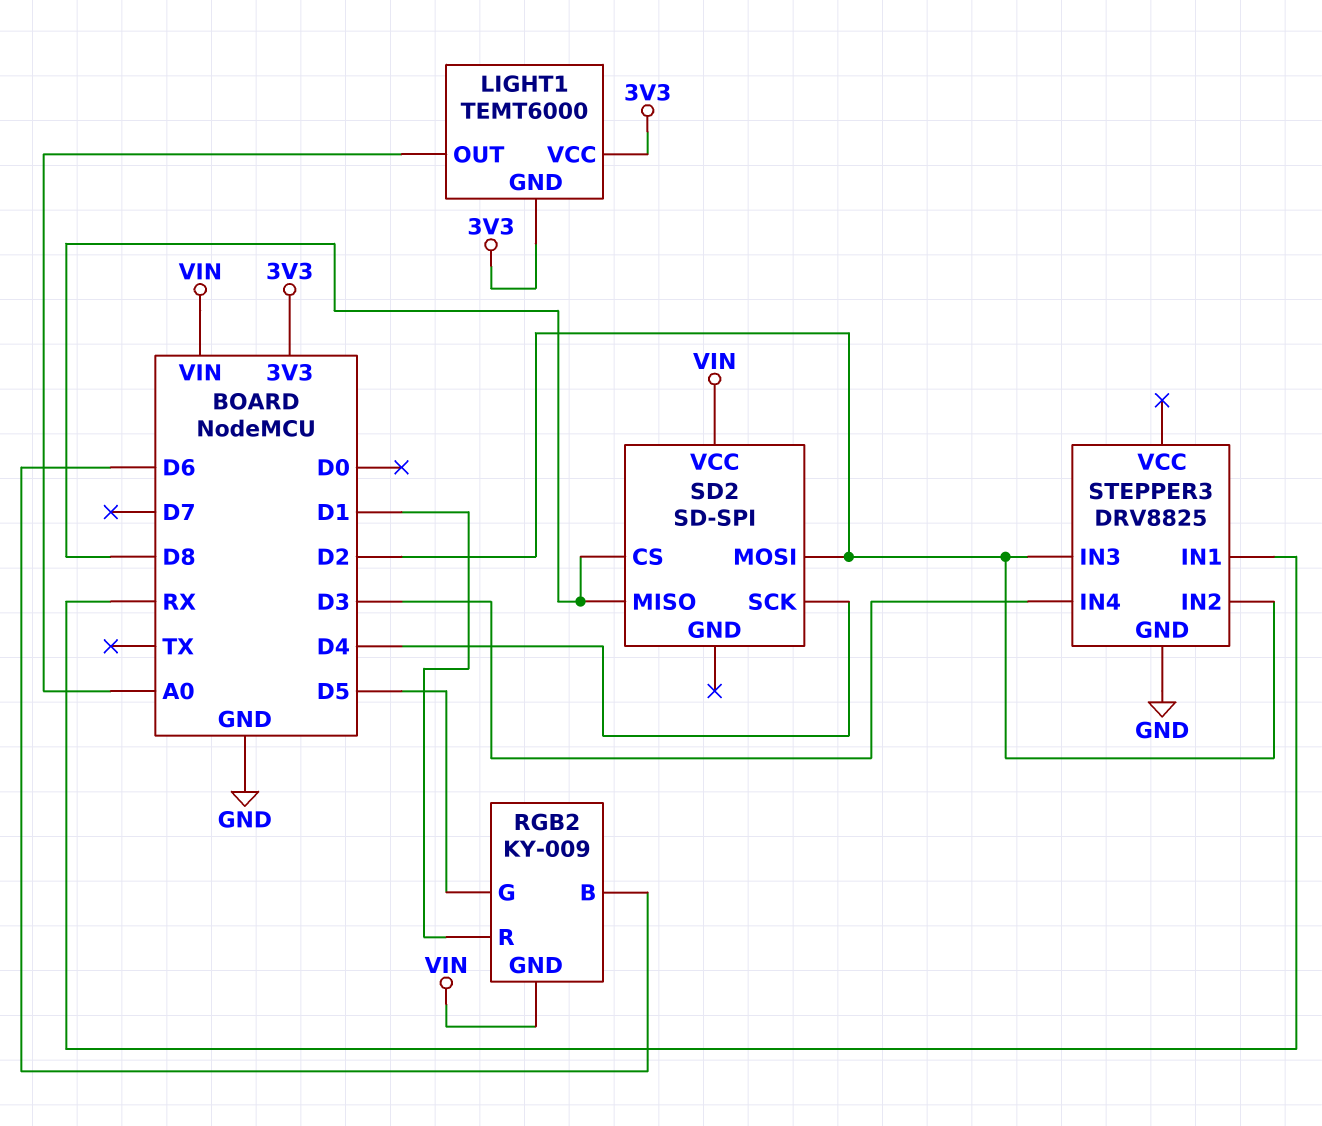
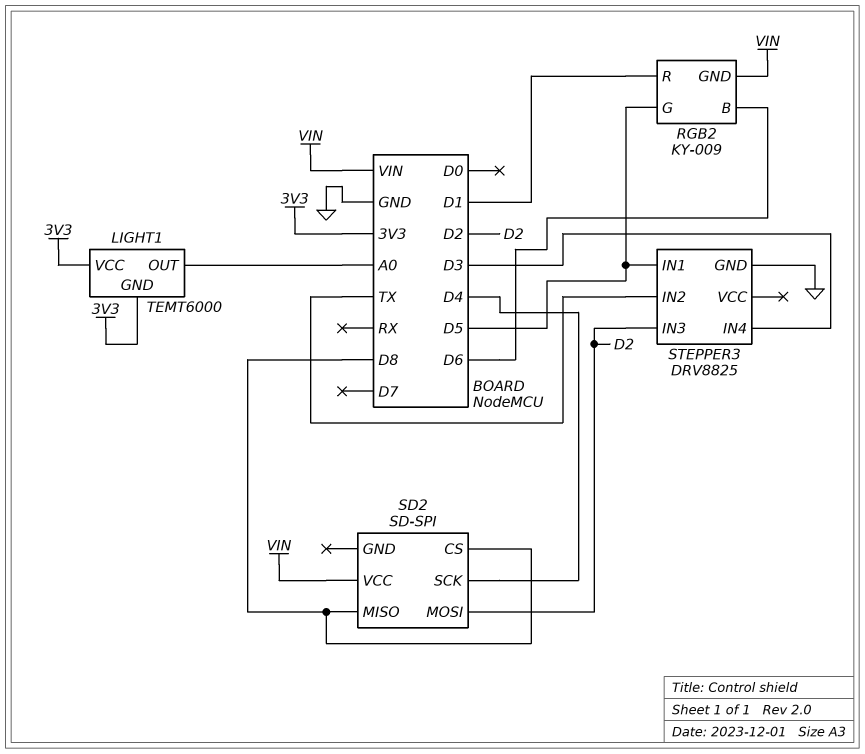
STEPPER3 pin IN1: RX -> D5
STEPPER3 pin IN2: D2 -> TX

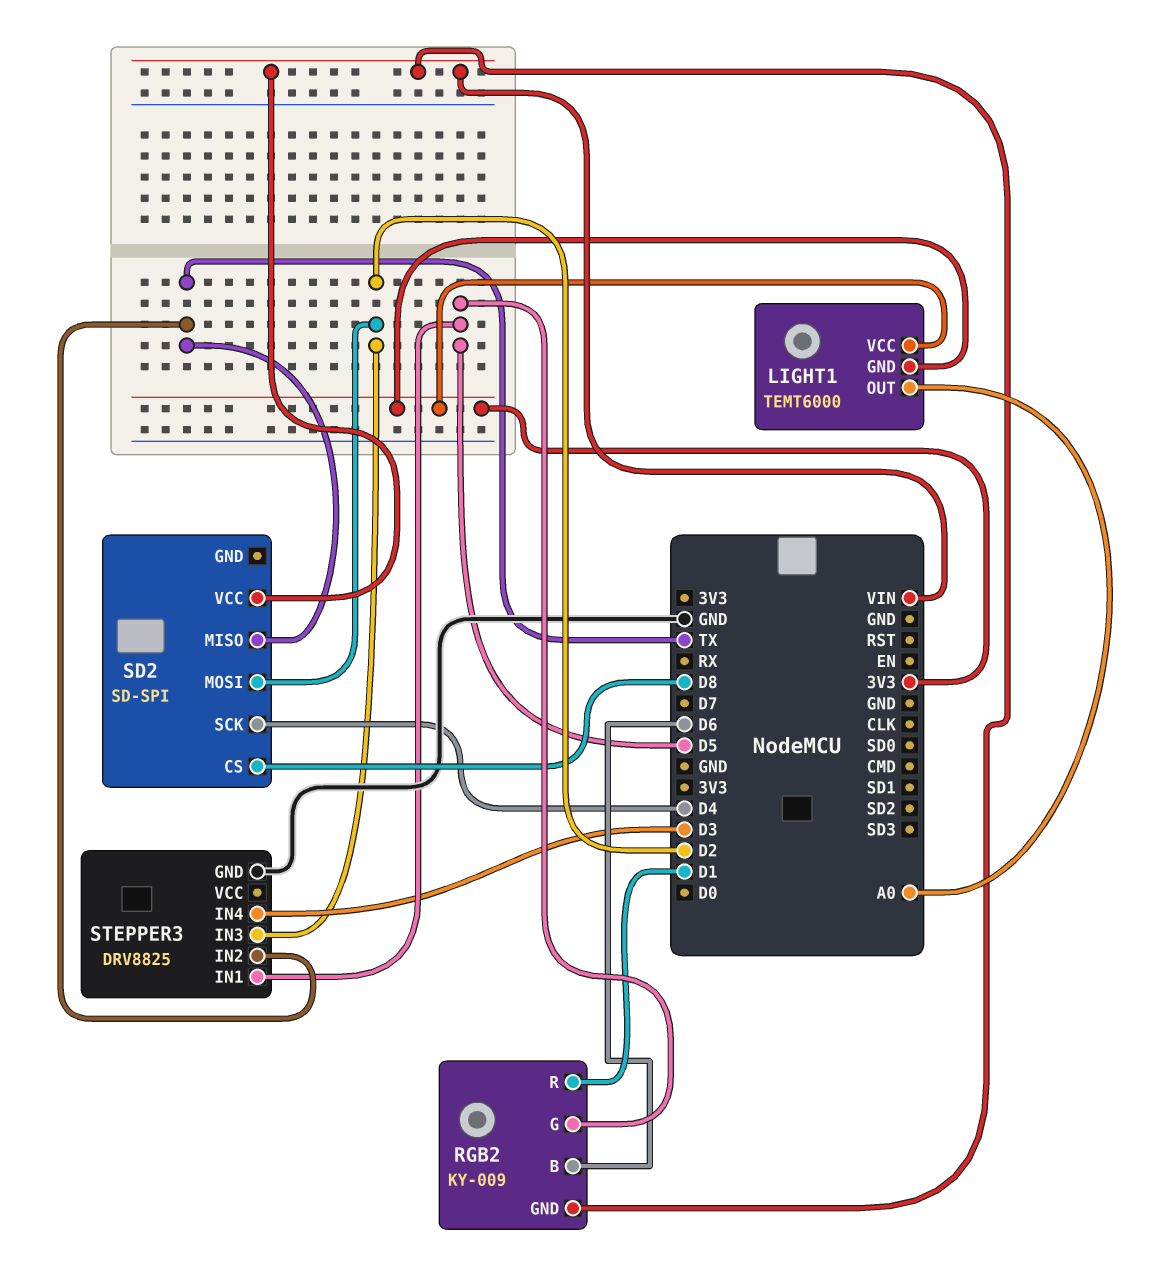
SD2 pin MISO: D8 -> TX

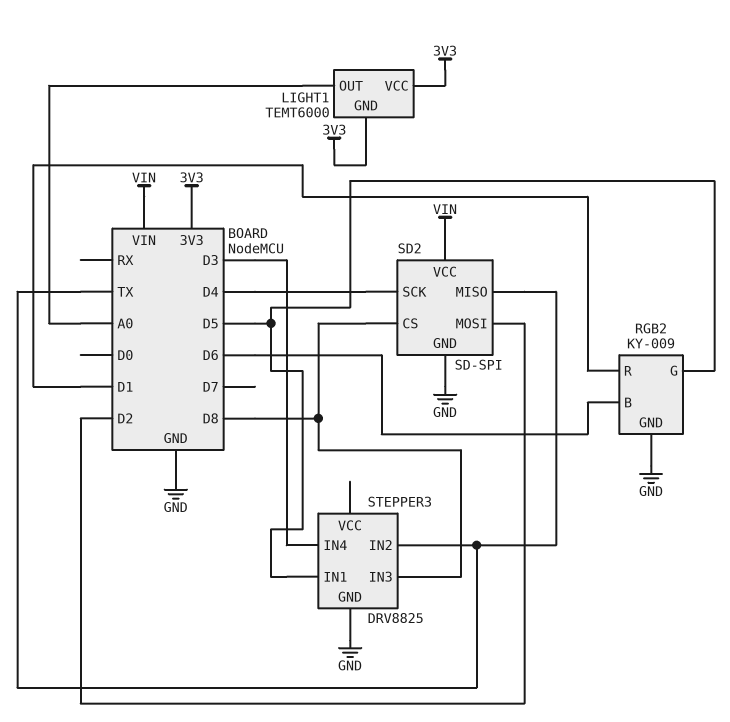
RGB2 pin GND: VIN -> GND
SD2 pin GND: none -> GND
STEPPER3 pin IN3: D2 -> D8

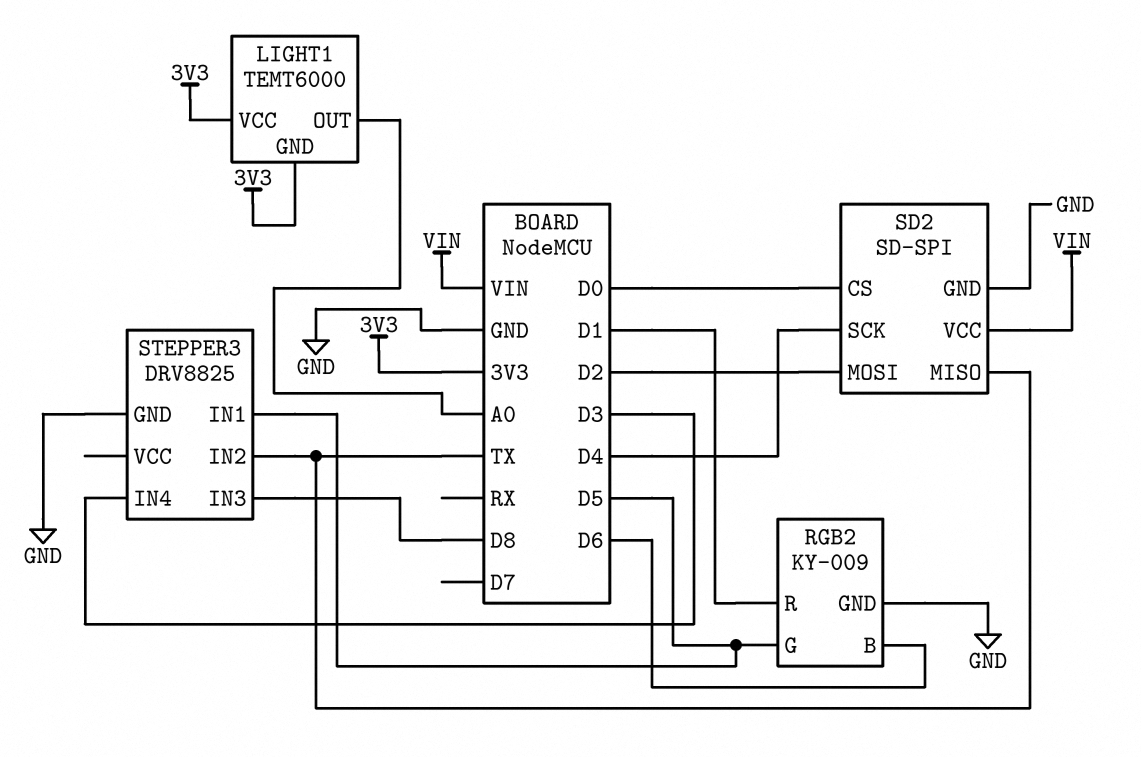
SD2 pin CS: D8 -> D0

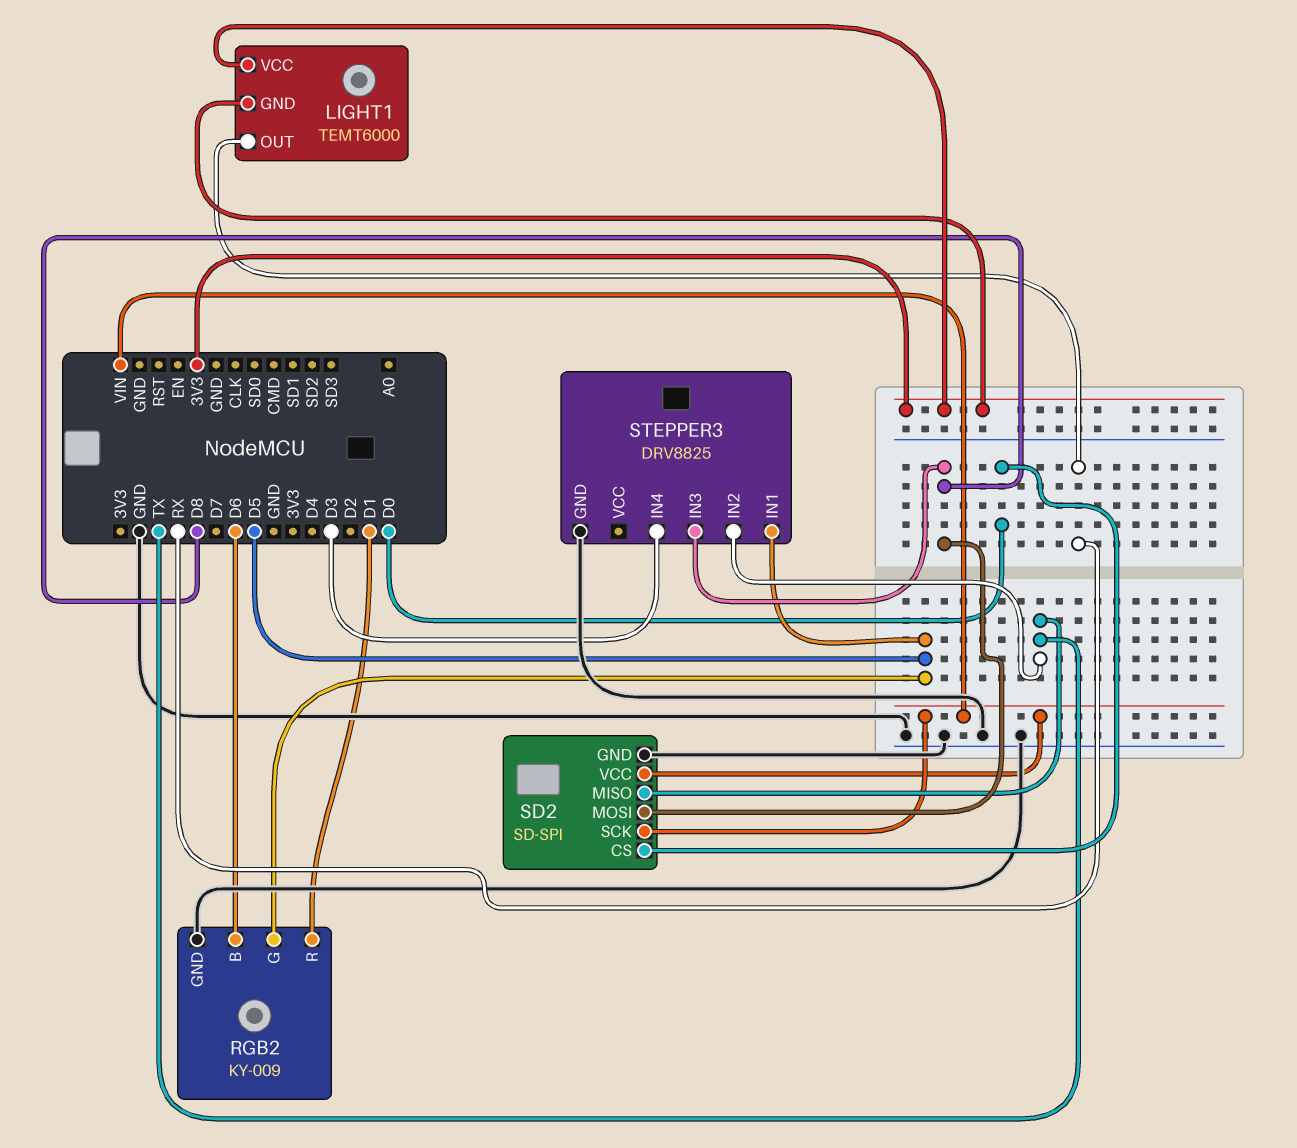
LIGHT1 pin OUT: A0 -> RX
SD2 pin MOSI: D2 -> D8
SD2 pin SCK: D4 -> VIN

